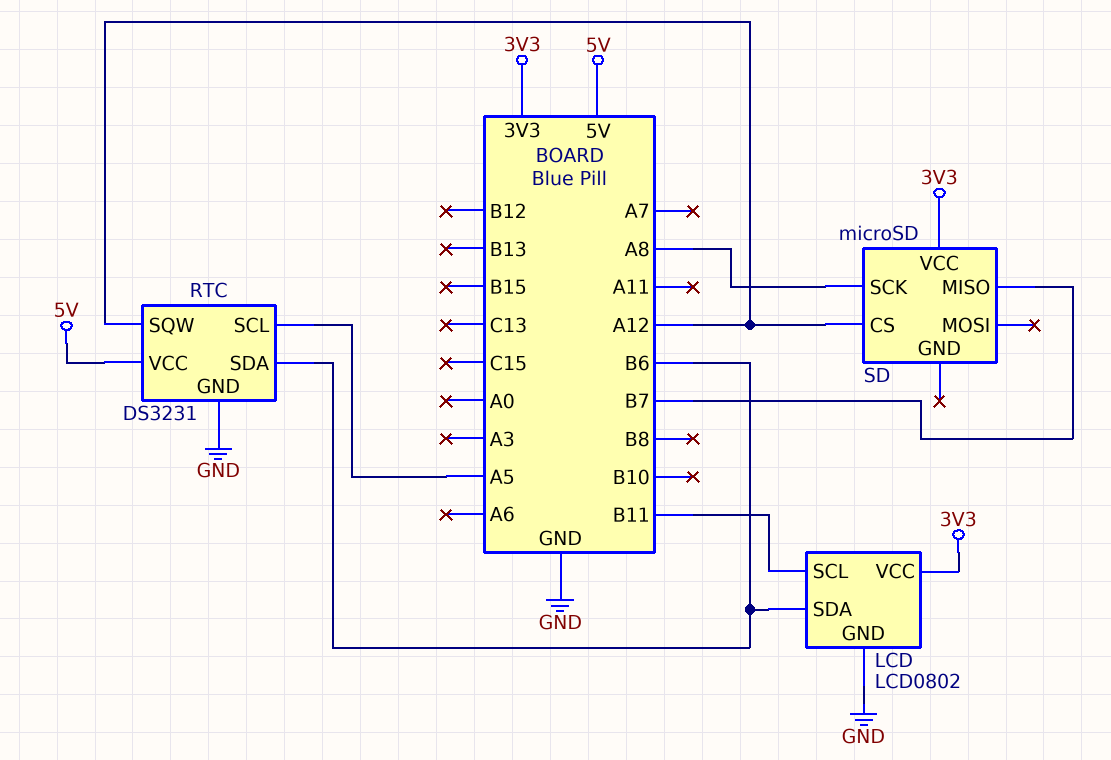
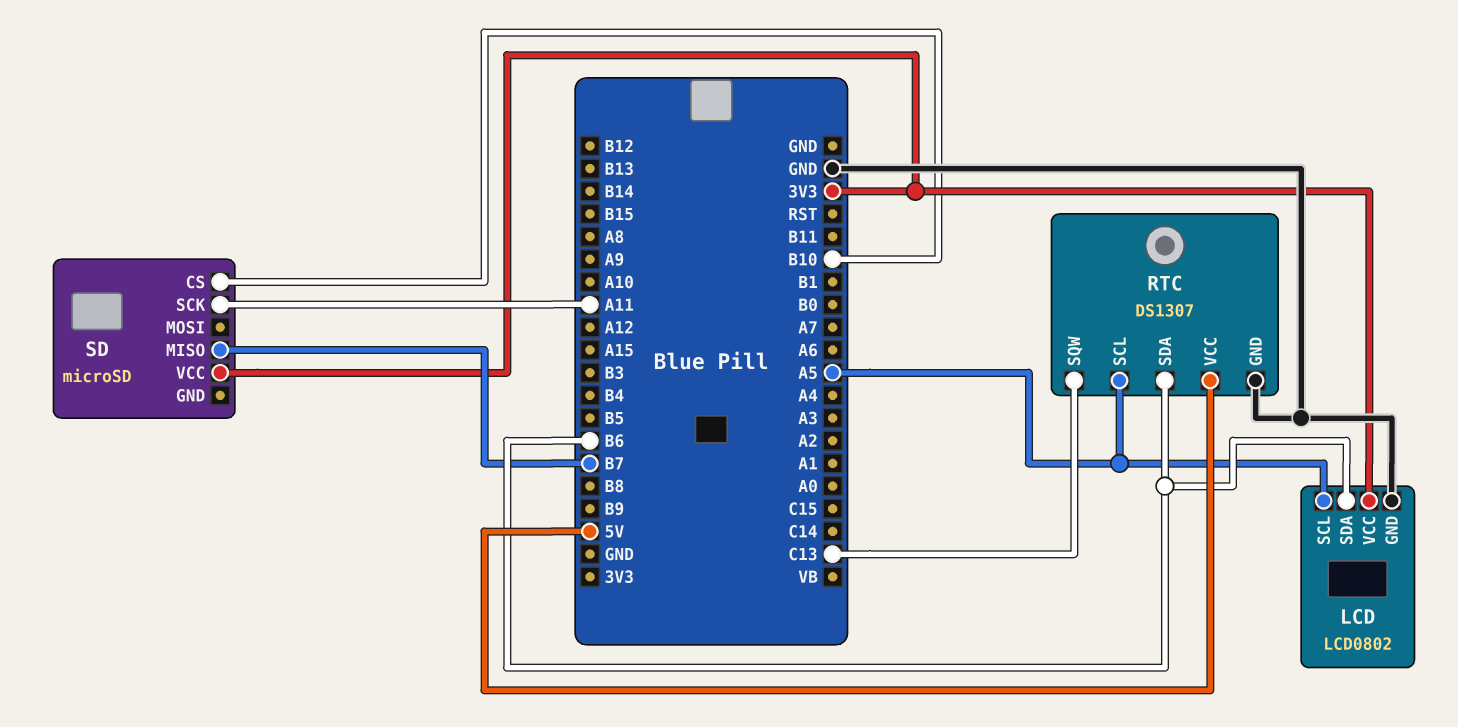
LCD pin SCL: B11 -> A5
RTC: DS3231 -> DS1307
RTC pin SQW: A12 -> C13
SD pin CS: A12 -> B10
SD pin SCK: A8 -> A11

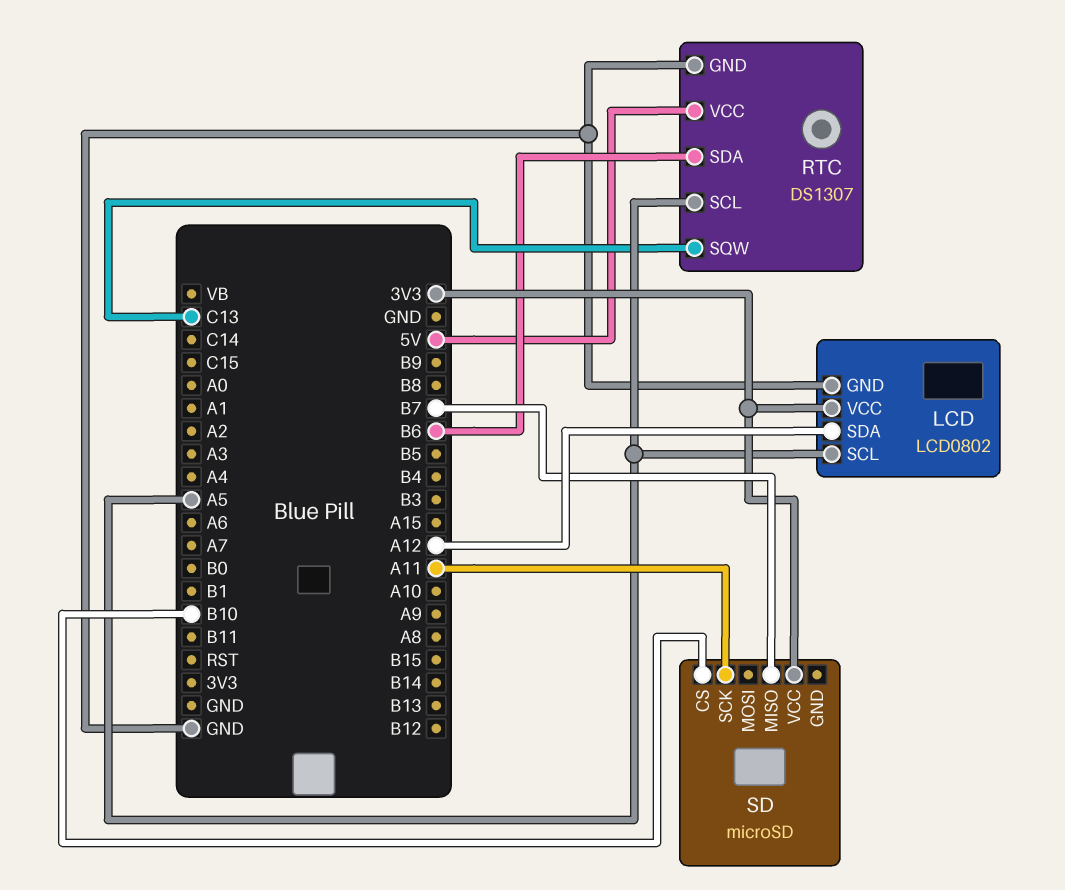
LCD pin SDA: B6 -> A12

